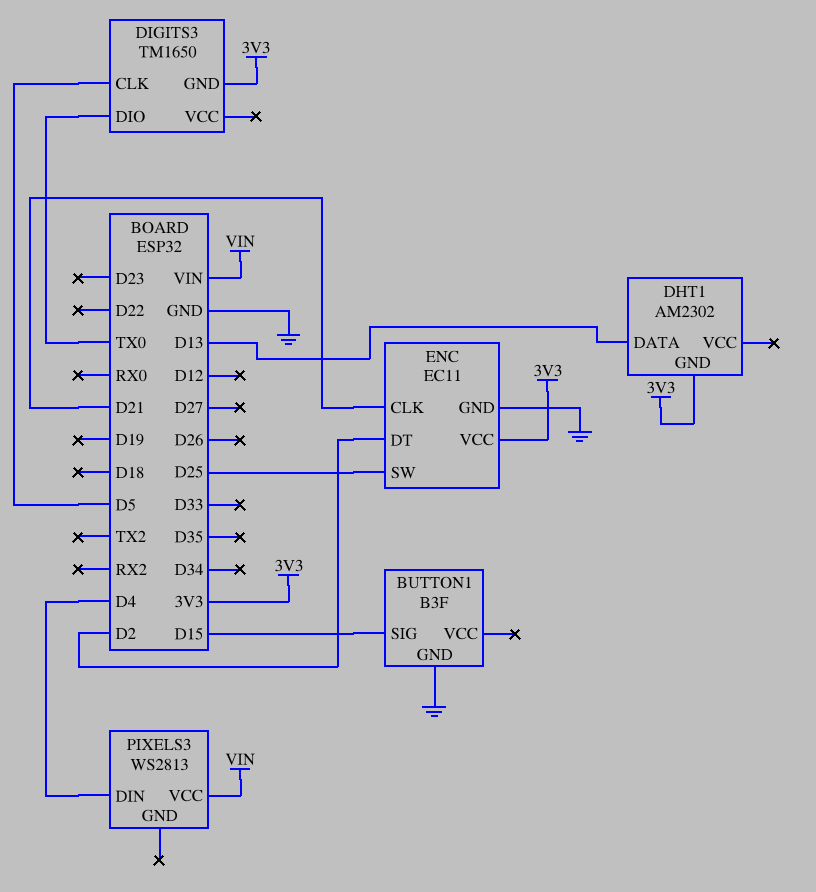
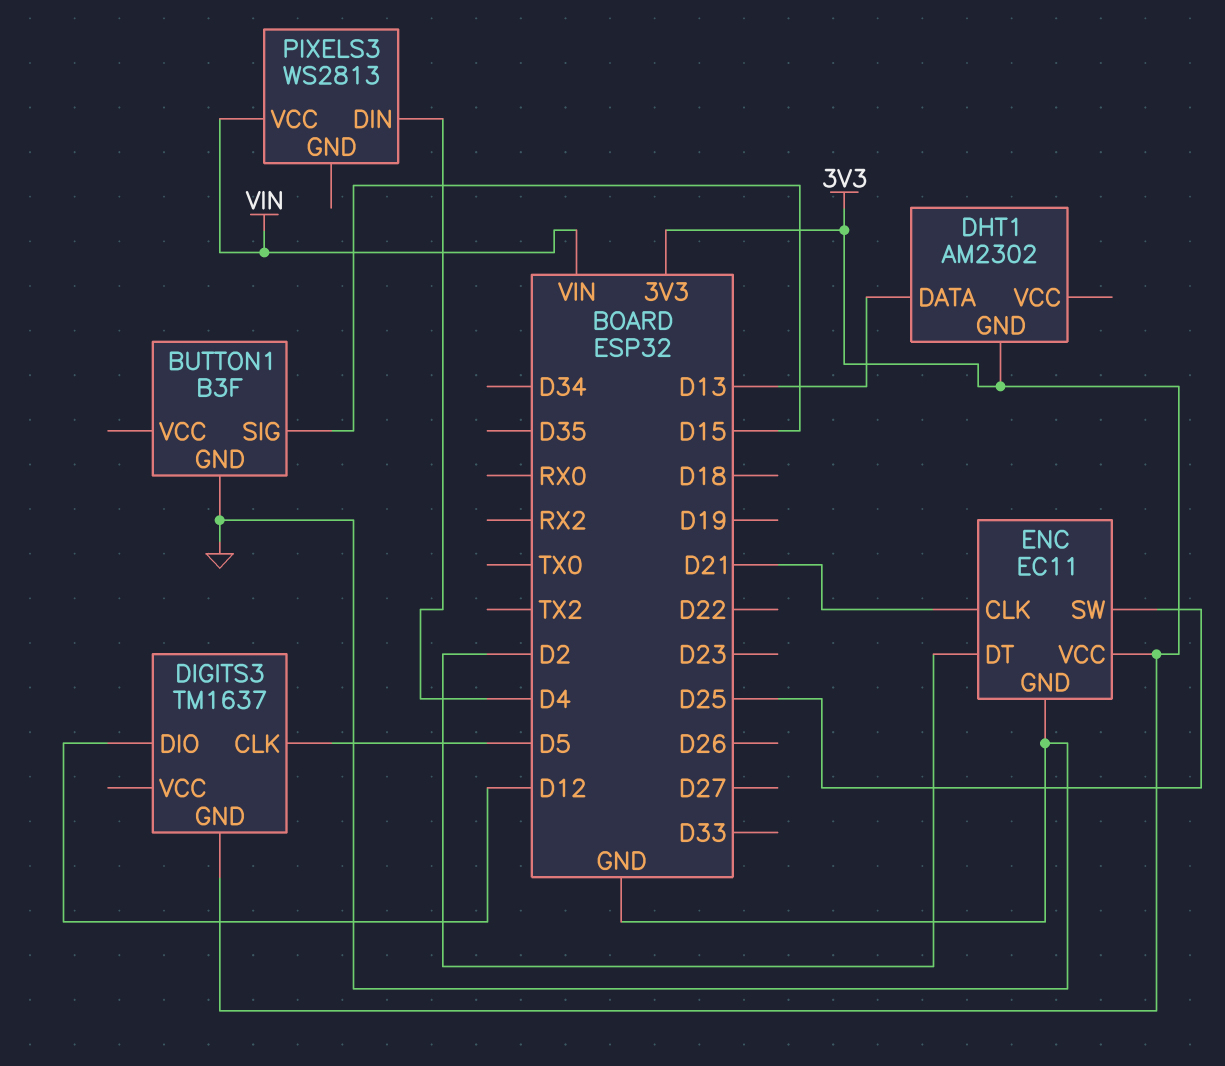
DIGITS3: TM1650 -> TM1637
DIGITS3 pin DIO: TX0 -> D12

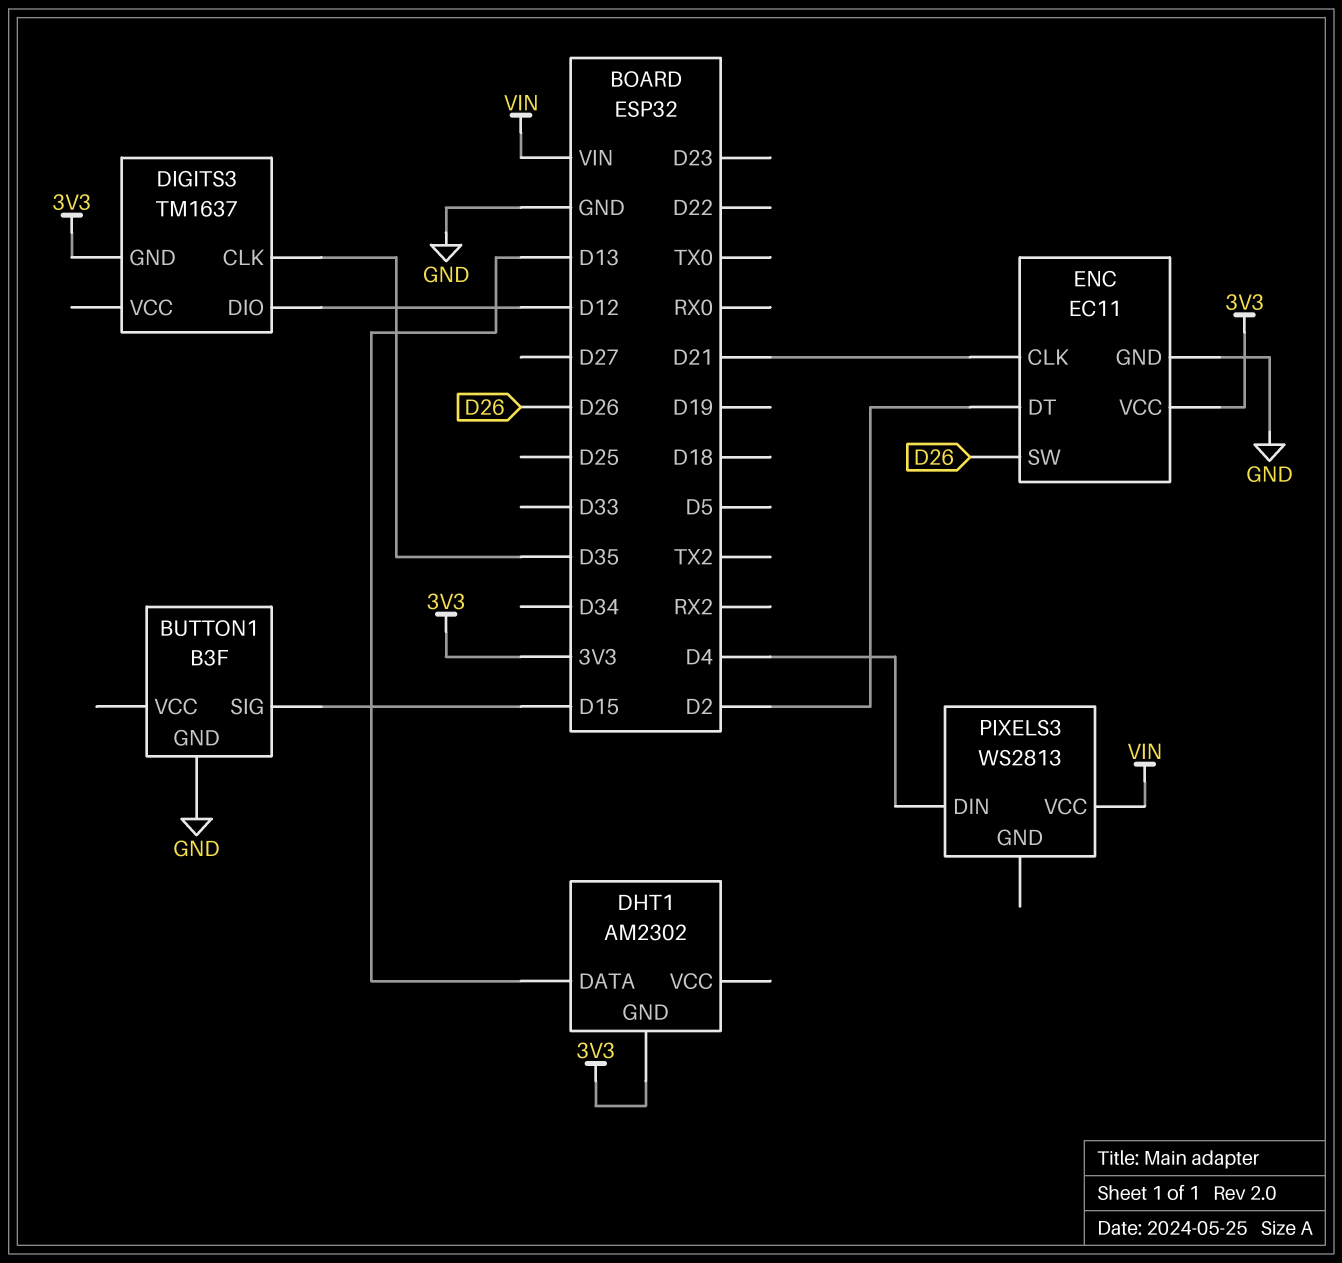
DIGITS3 pin CLK: D5 -> D35
ENC pin SW: D25 -> D26

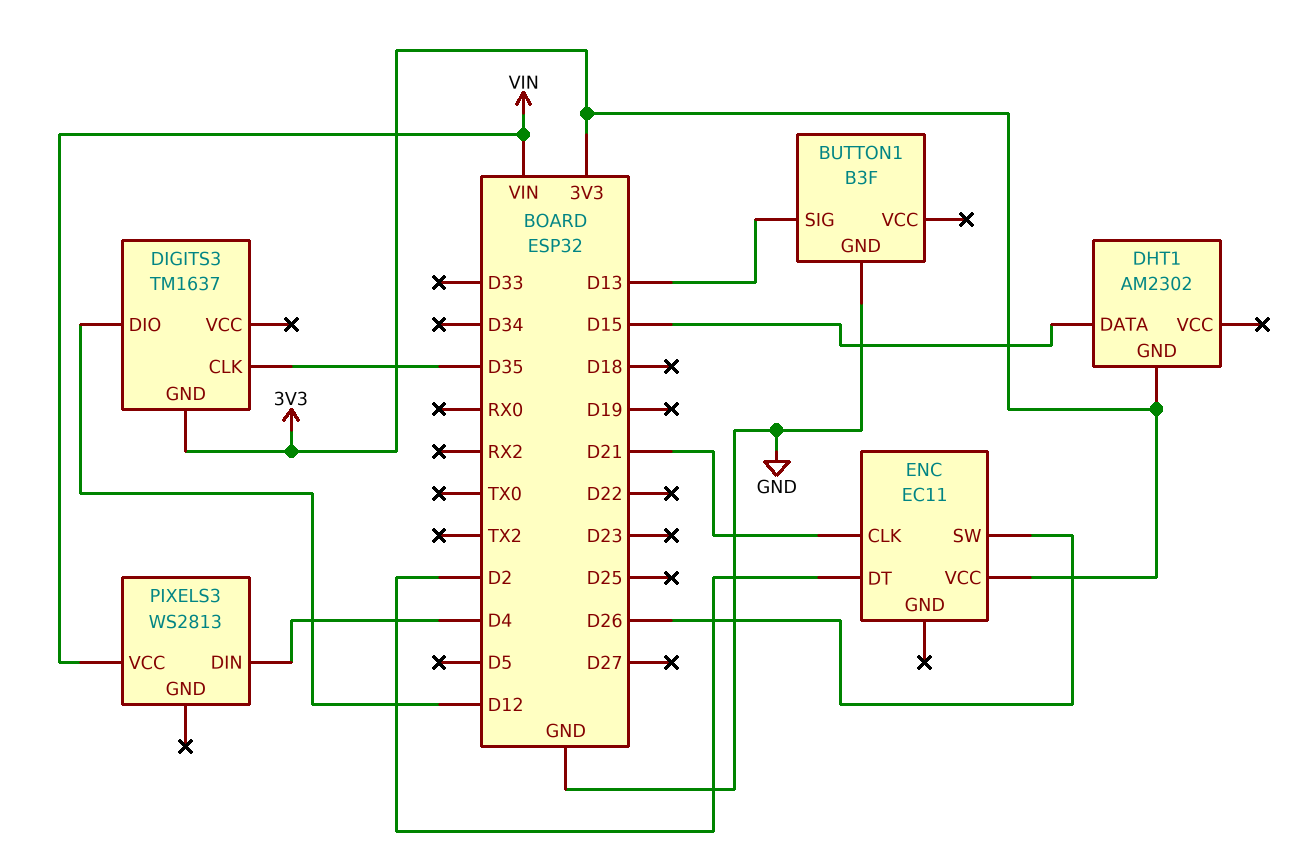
BUTTON1 pin SIG: D15 -> D13
DHT1 pin DATA: D13 -> D15
ENC pin GND: GND -> none

